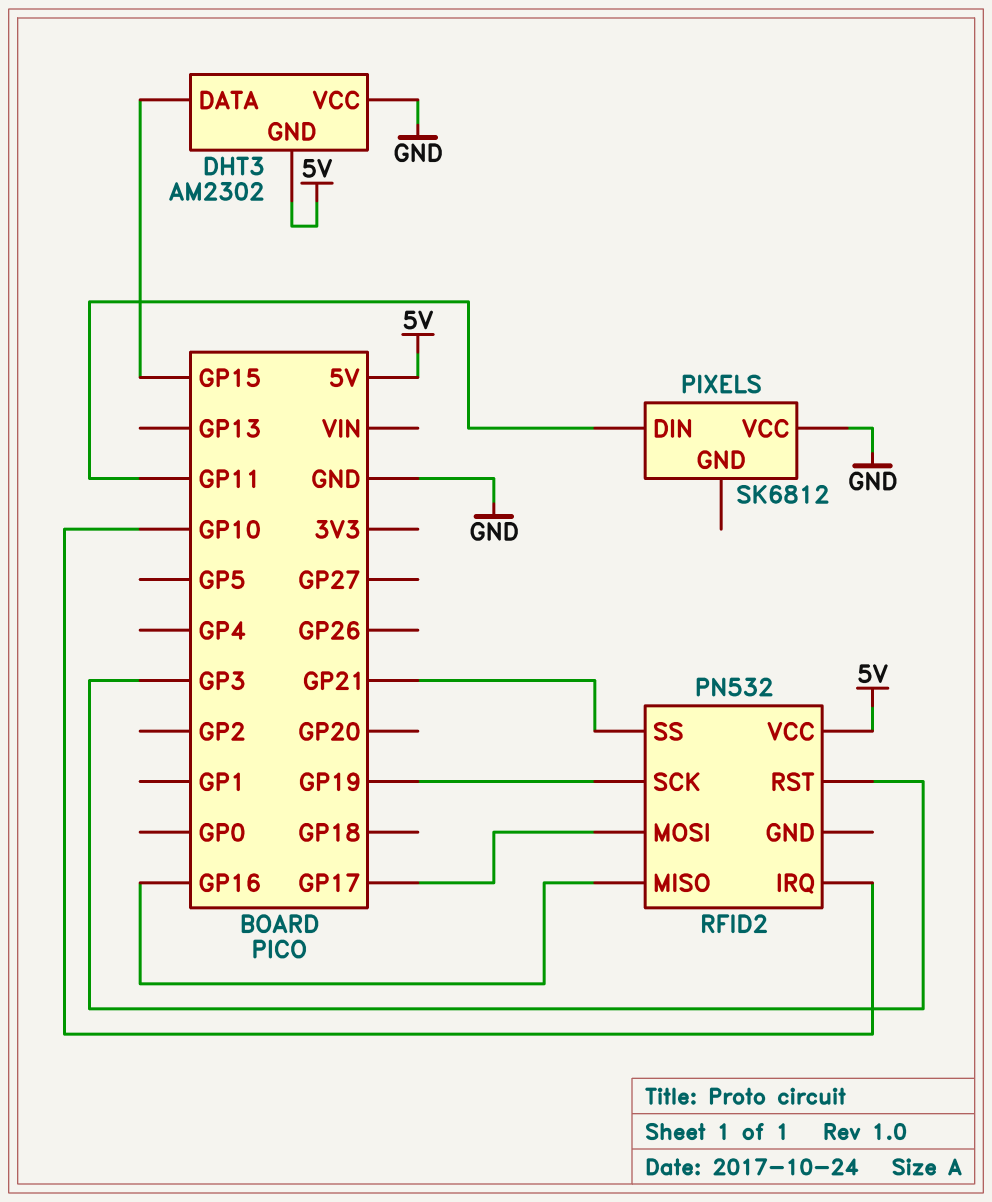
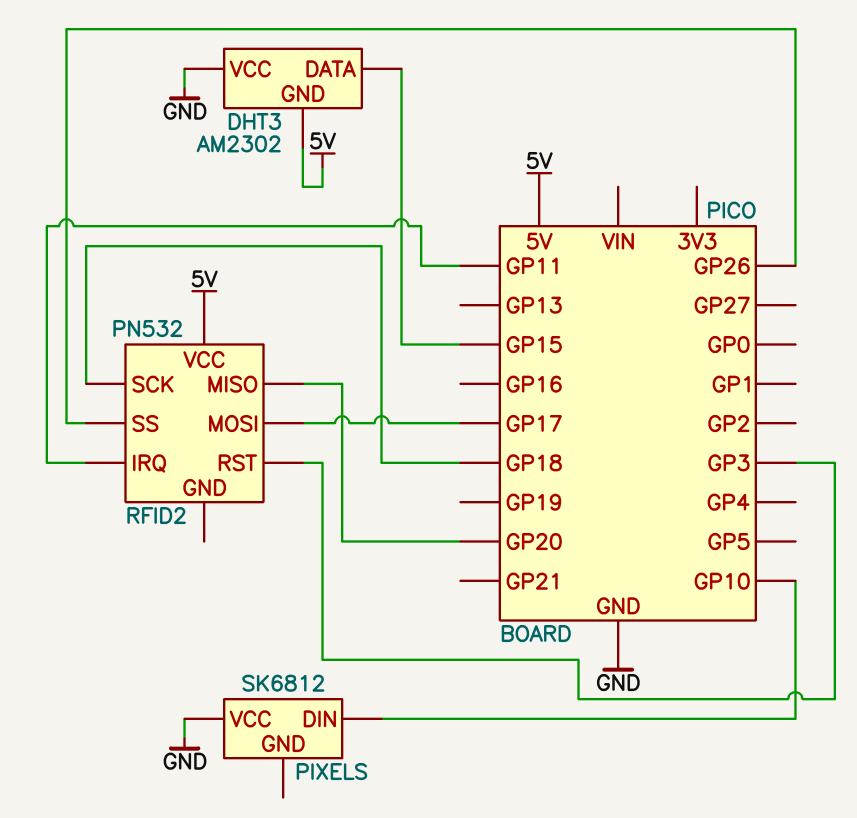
PIXELS pin DIN: GP11 -> GP10
RFID2 pin IRQ: GP10 -> GP11
RFID2 pin MISO: GP16 -> GP20
RFID2 pin SCK: GP19 -> GP18
RFID2 pin SS: GP21 -> GP26

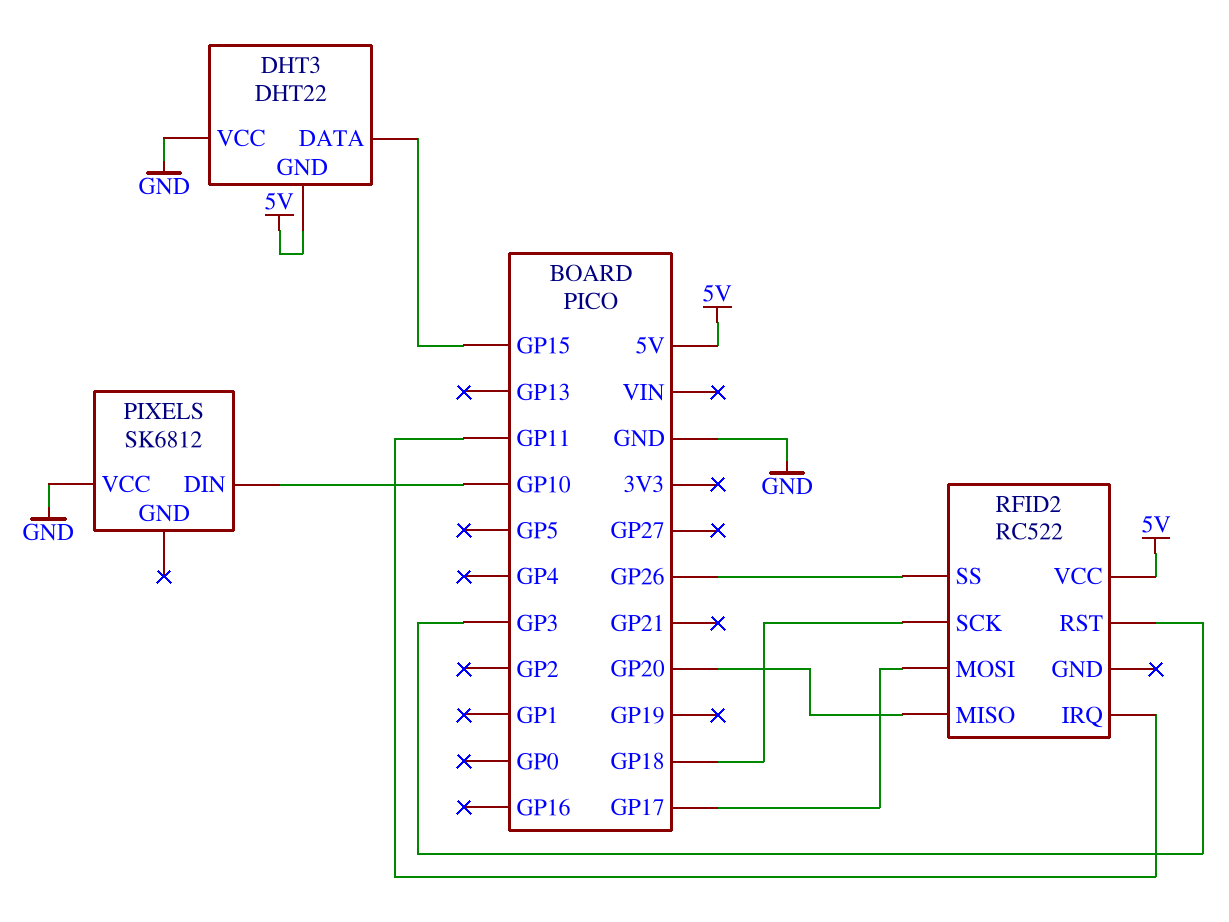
DHT3: AM2302 -> DHT22
RFID2: PN532 -> RC522

